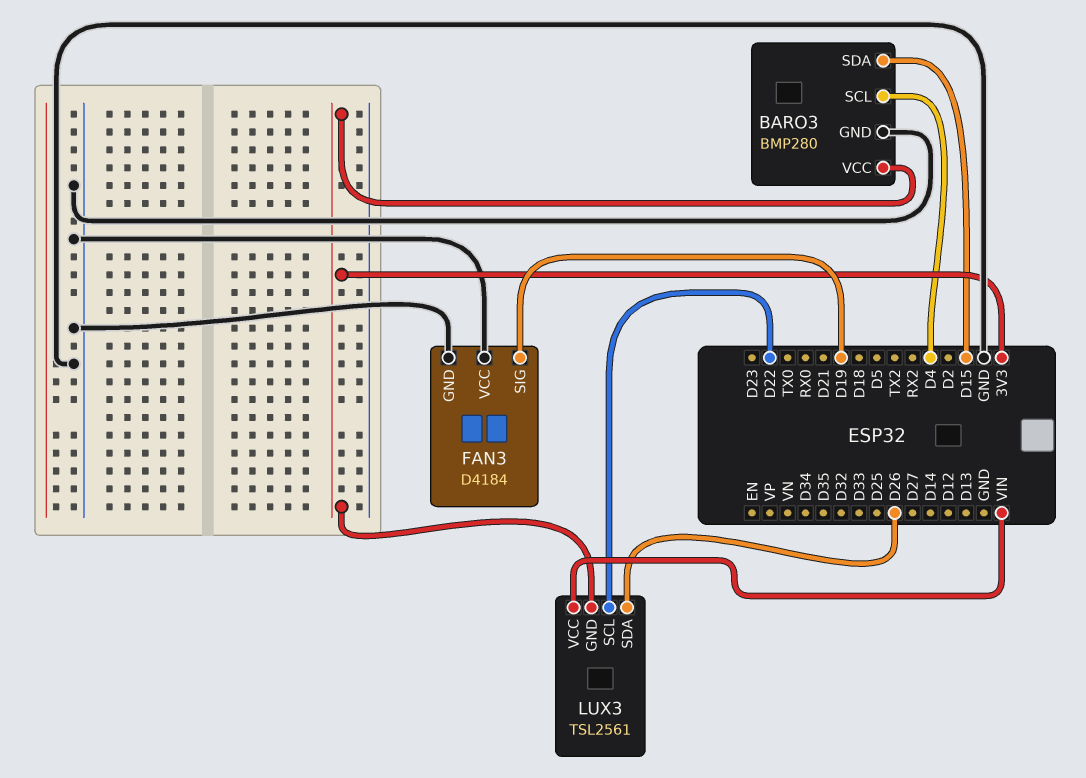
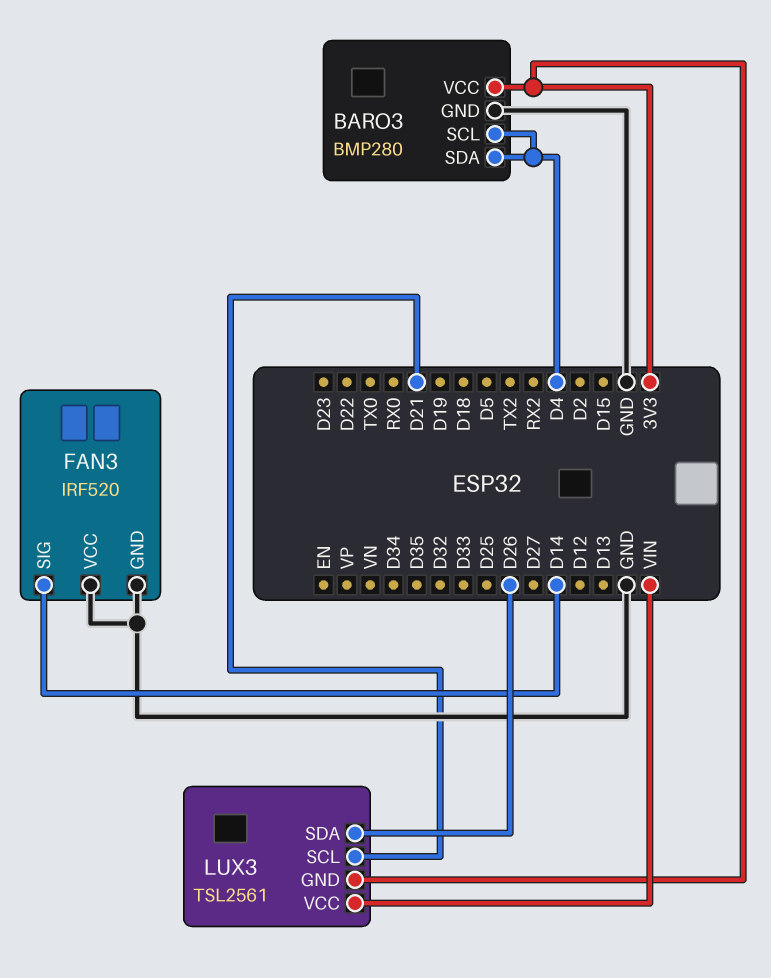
BARO3 pin SDA: D15 -> D4
FAN3: D4184 -> IRF520
FAN3 pin SIG: D19 -> D14
LUX3 pin SCL: D22 -> D21

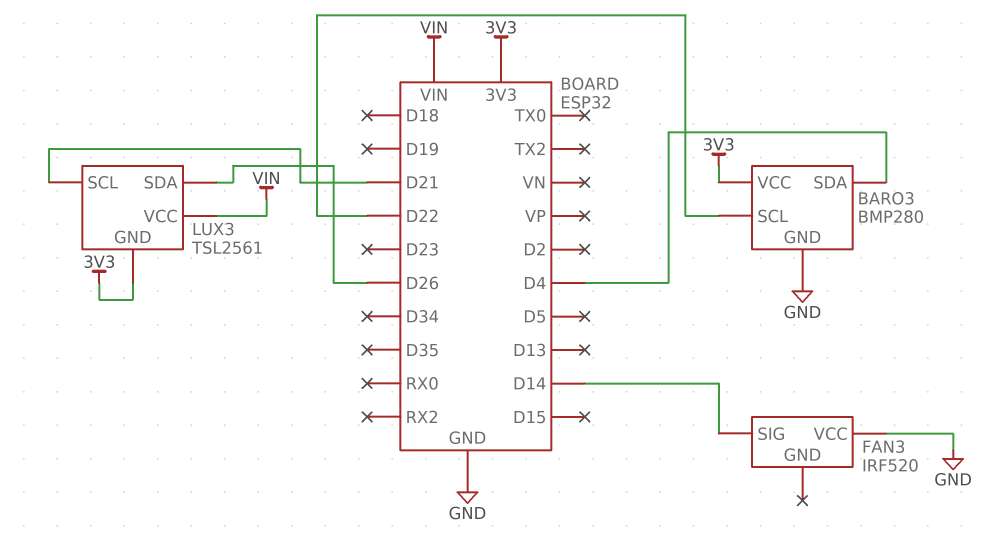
BARO3 pin SCL: D4 -> D22
FAN3 pin GND: GND -> none

